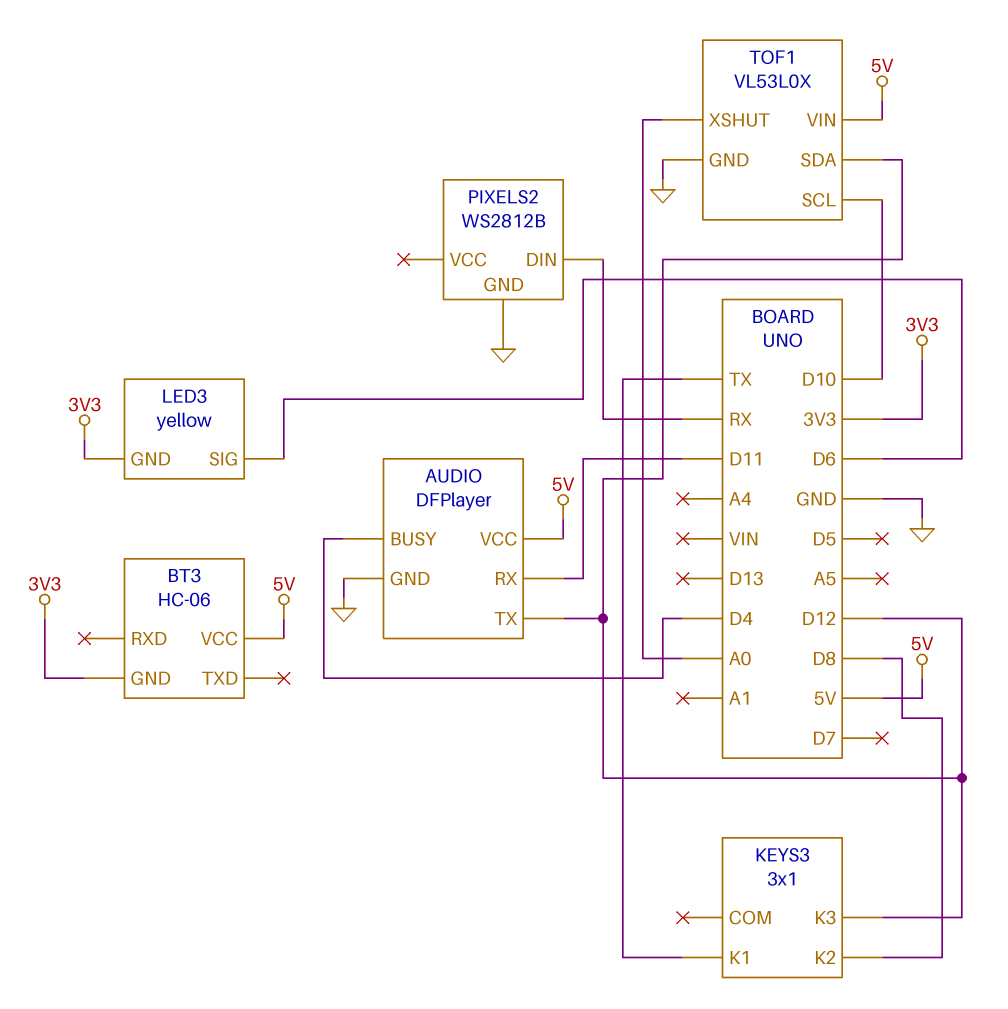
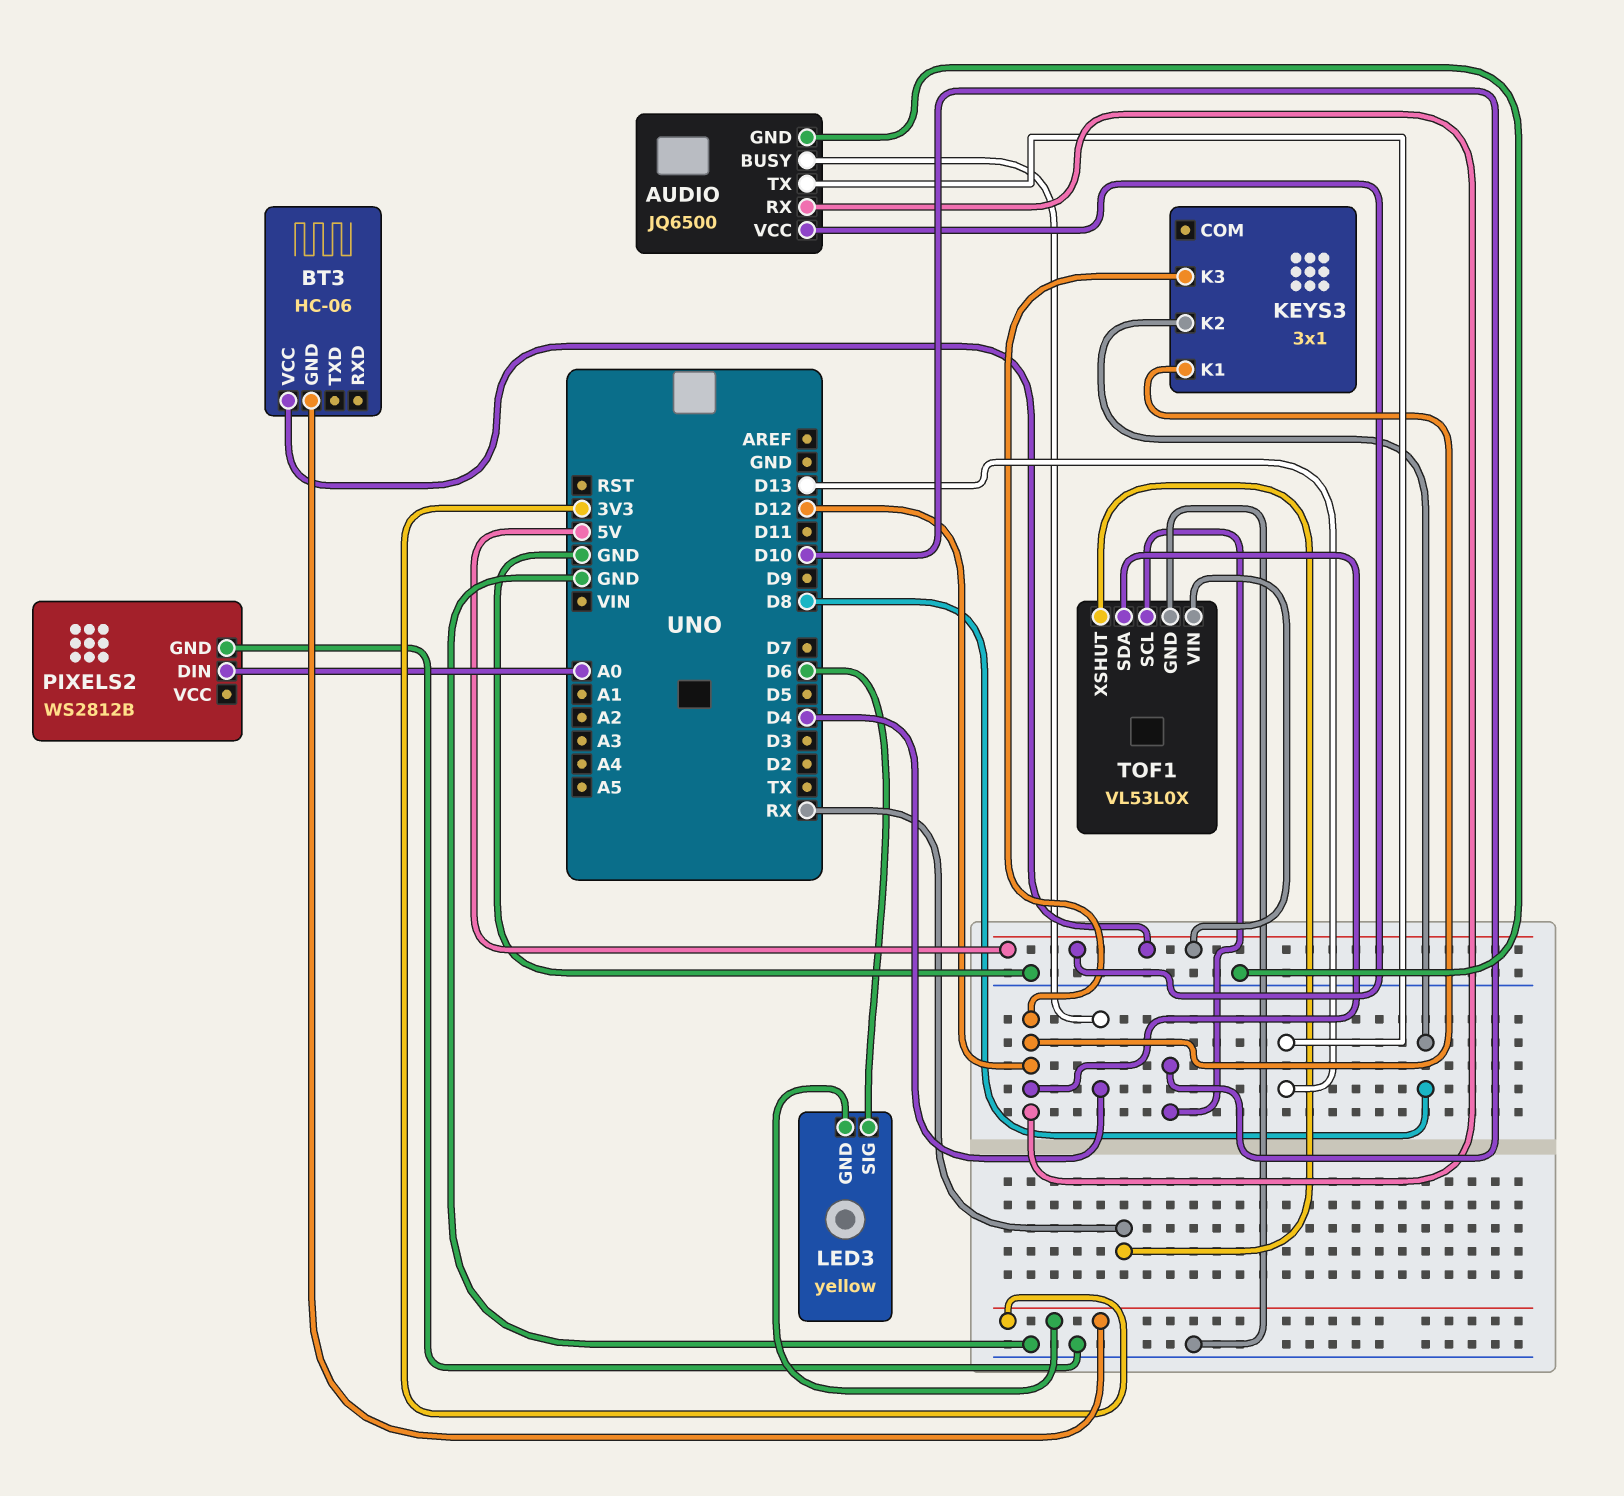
AUDIO: DFPlayer -> JQ6500
AUDIO pin RX: D11 -> D12
AUDIO pin TX: D12 -> D13
KEYS3 pin K1: TX -> D12
PIXELS2 pin DIN: RX -> A0
TOF1 pin XSHUT: A0 -> RX

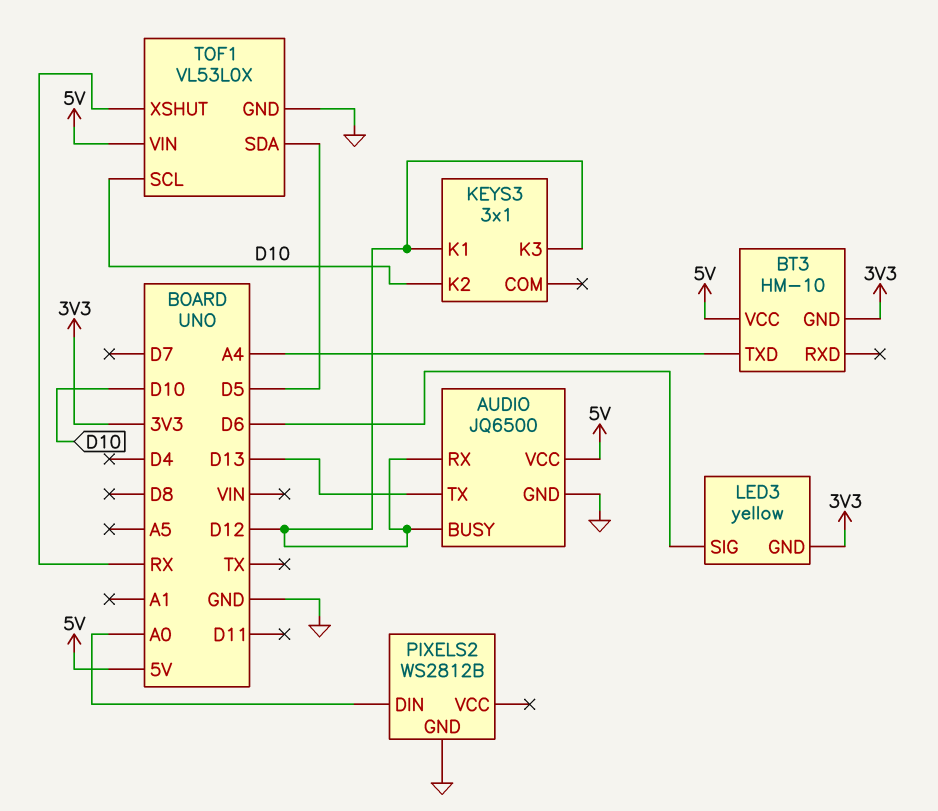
AUDIO pin BUSY: D4 -> D12
BT3: HC-06 -> HM-10
BT3 pin TXD: none -> A4
KEYS3 pin K2: D8 -> D10
TOF1 pin SDA: D12 -> D5

